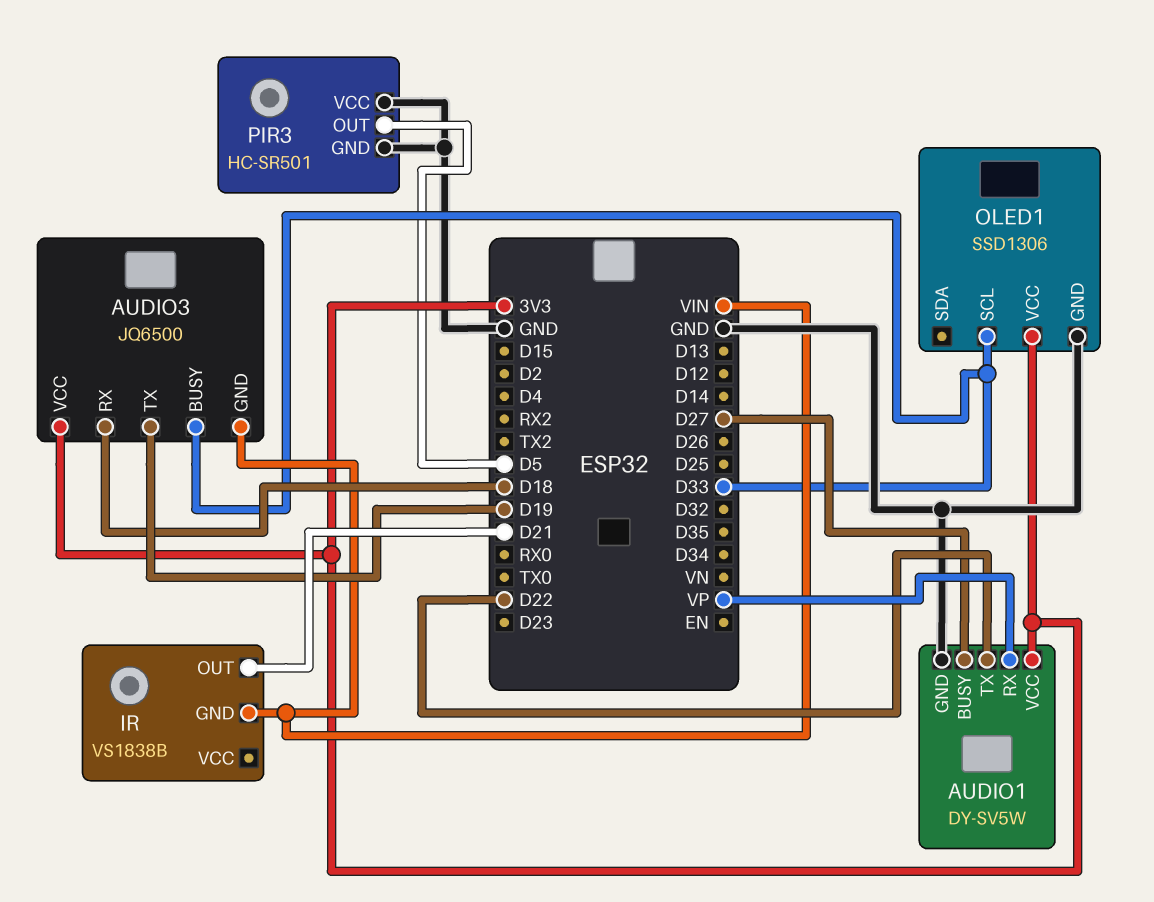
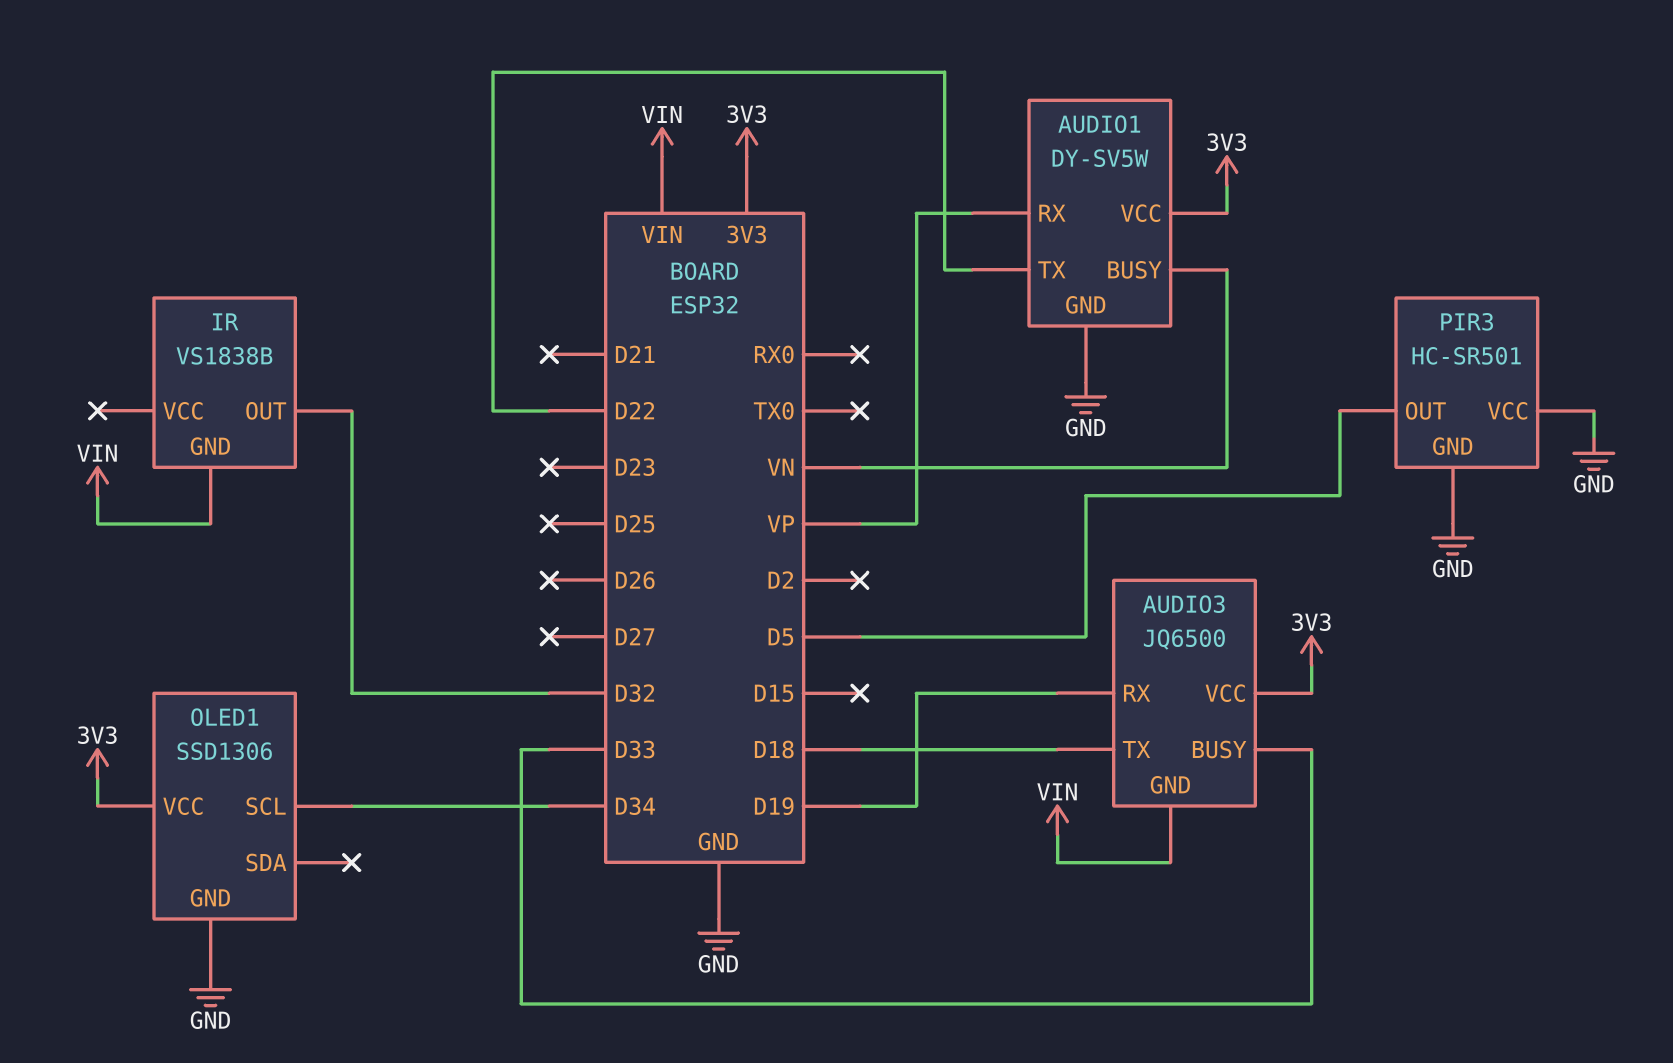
AUDIO1 pin BUSY: D27 -> VN
AUDIO3 pin RX: D18 -> D19
AUDIO3 pin TX: D19 -> D18
IR pin OUT: D21 -> D32
OLED1 pin SCL: D33 -> D34

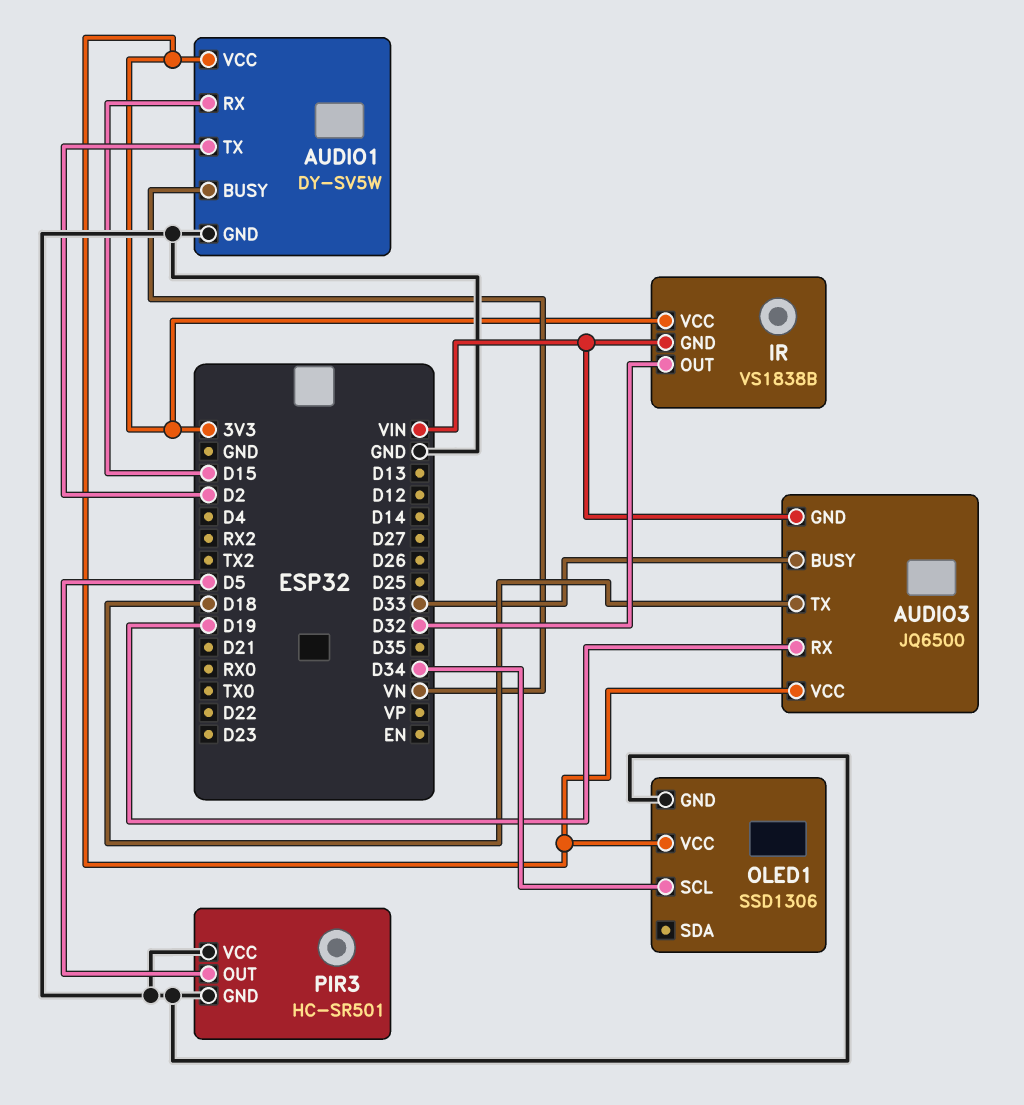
AUDIO1 pin RX: VP -> D15
AUDIO1 pin TX: D22 -> D2
IR pin VCC: none -> 3V3

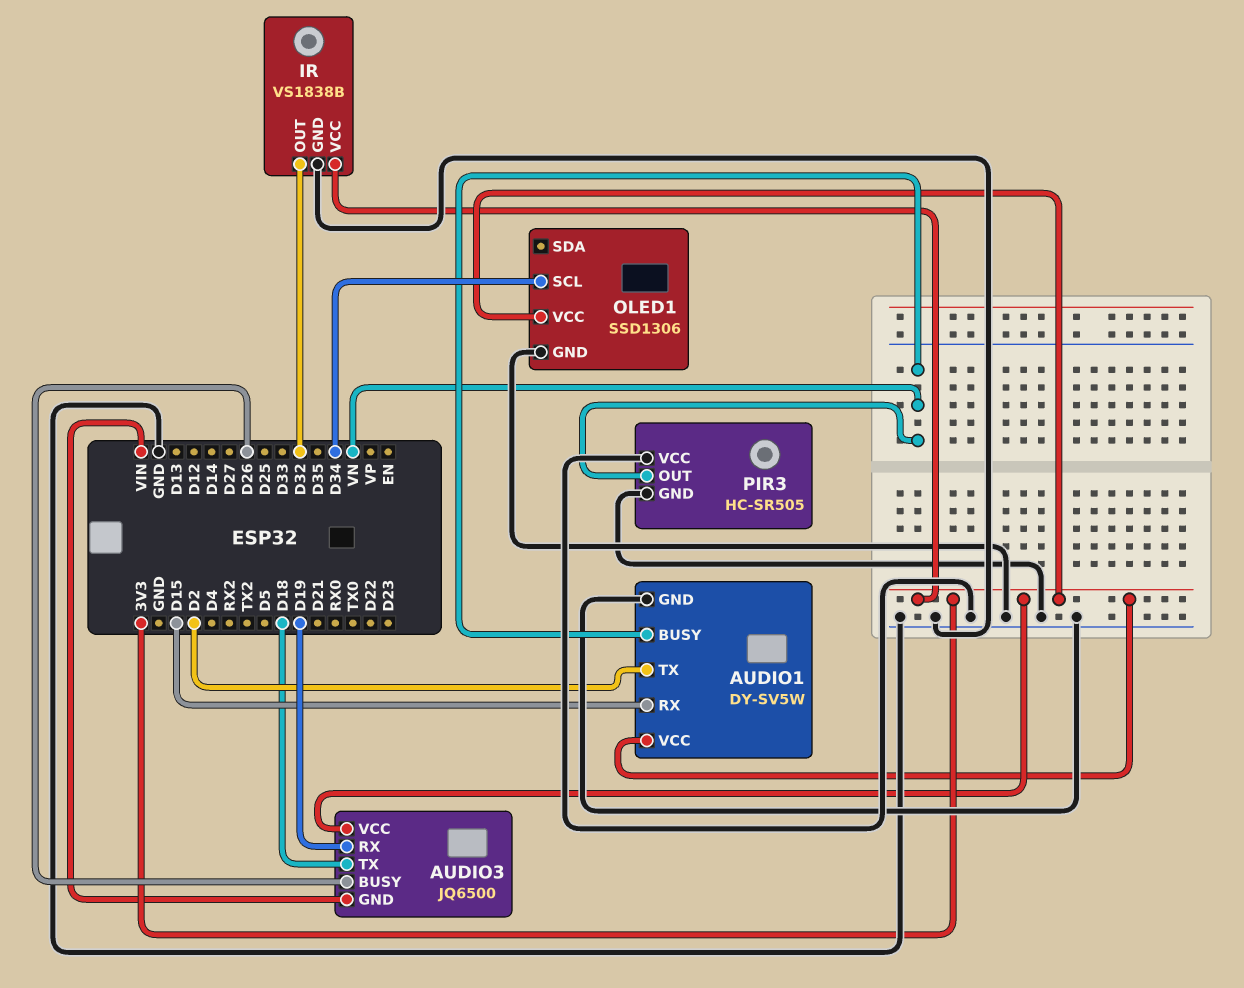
AUDIO3 pin BUSY: D33 -> D26
IR pin GND: VIN -> GND
PIR3: HC-SR501 -> HC-SR505
PIR3 pin OUT: D5 -> VN

